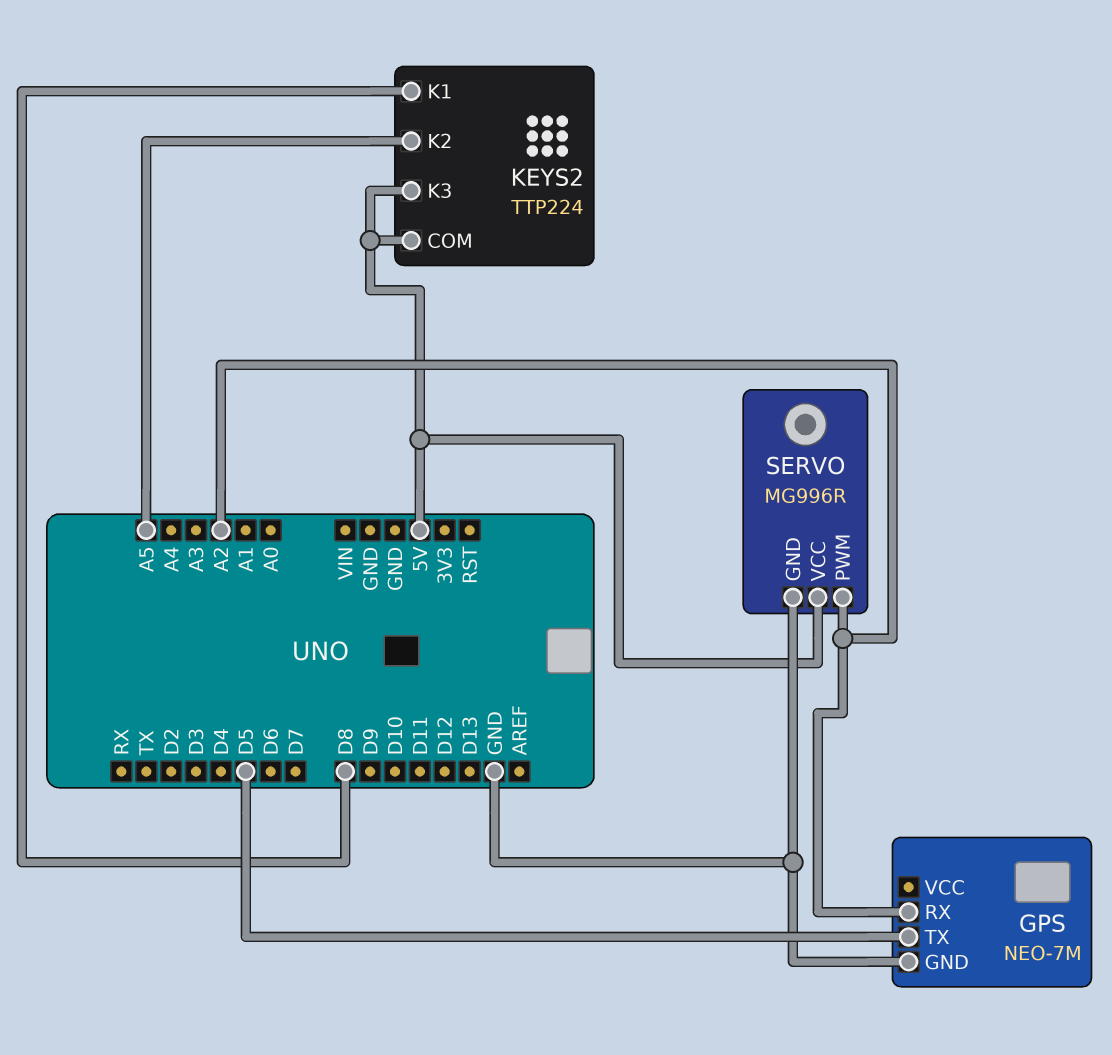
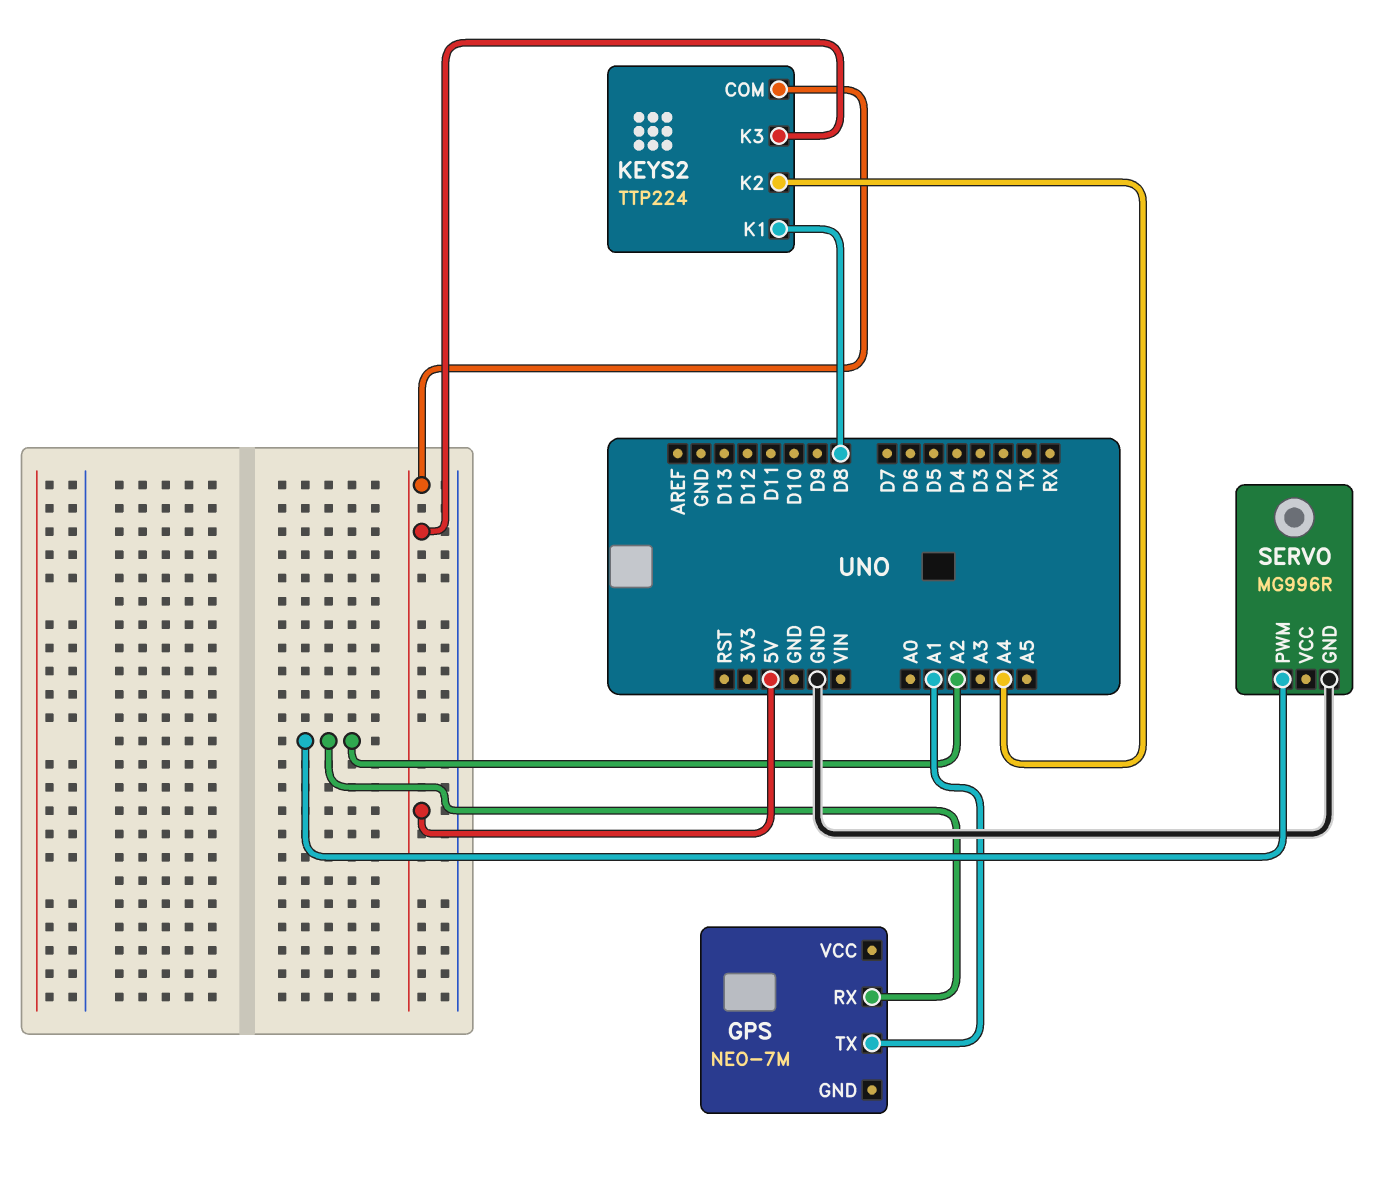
GPS pin GND: GND -> none
GPS pin TX: D5 -> A1
KEYS2 pin K2: A5 -> A4
SERVO pin VCC: 5V -> none

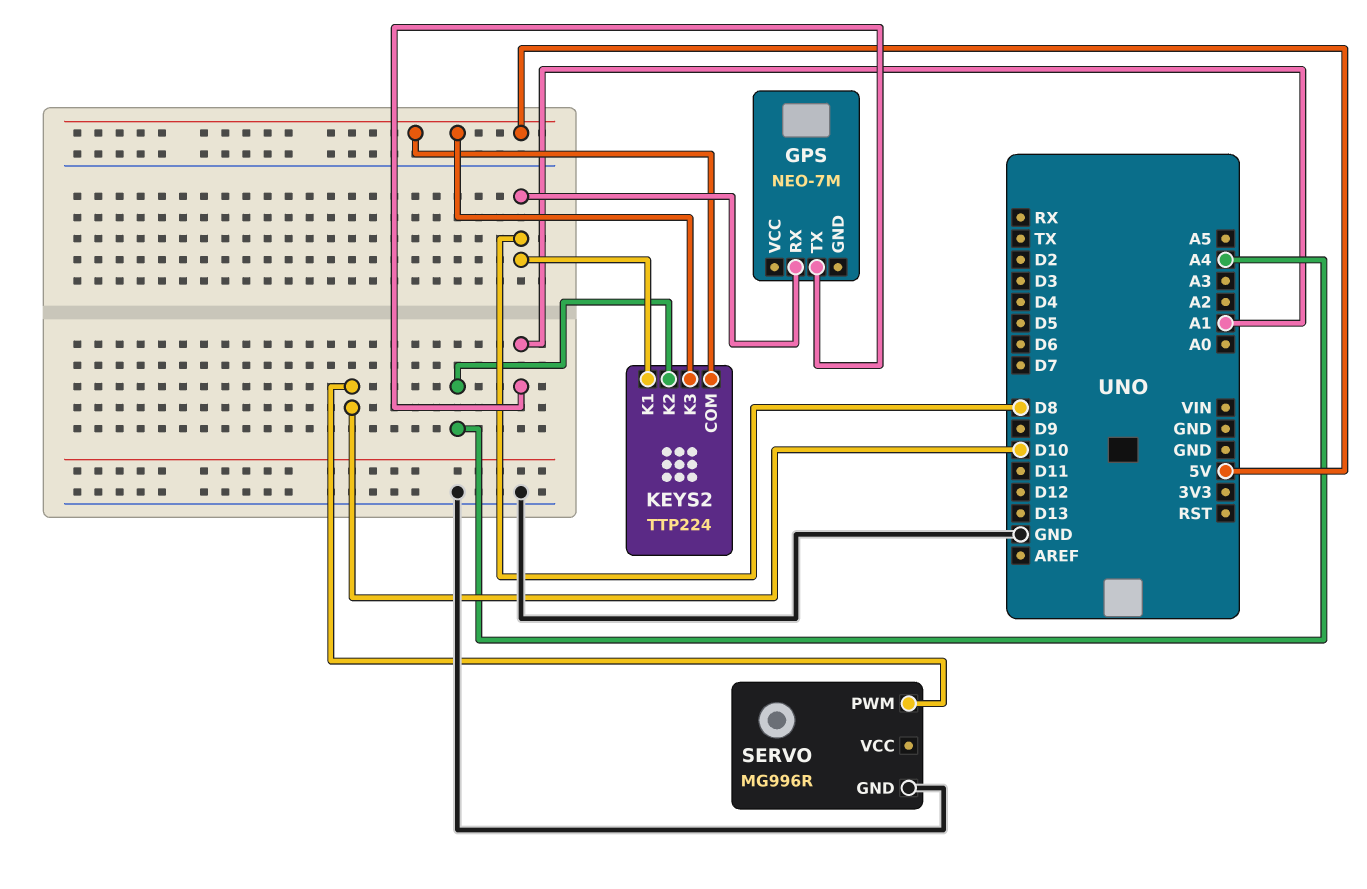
GPS pin RX: A2 -> D8
SERVO pin PWM: A2 -> D10

